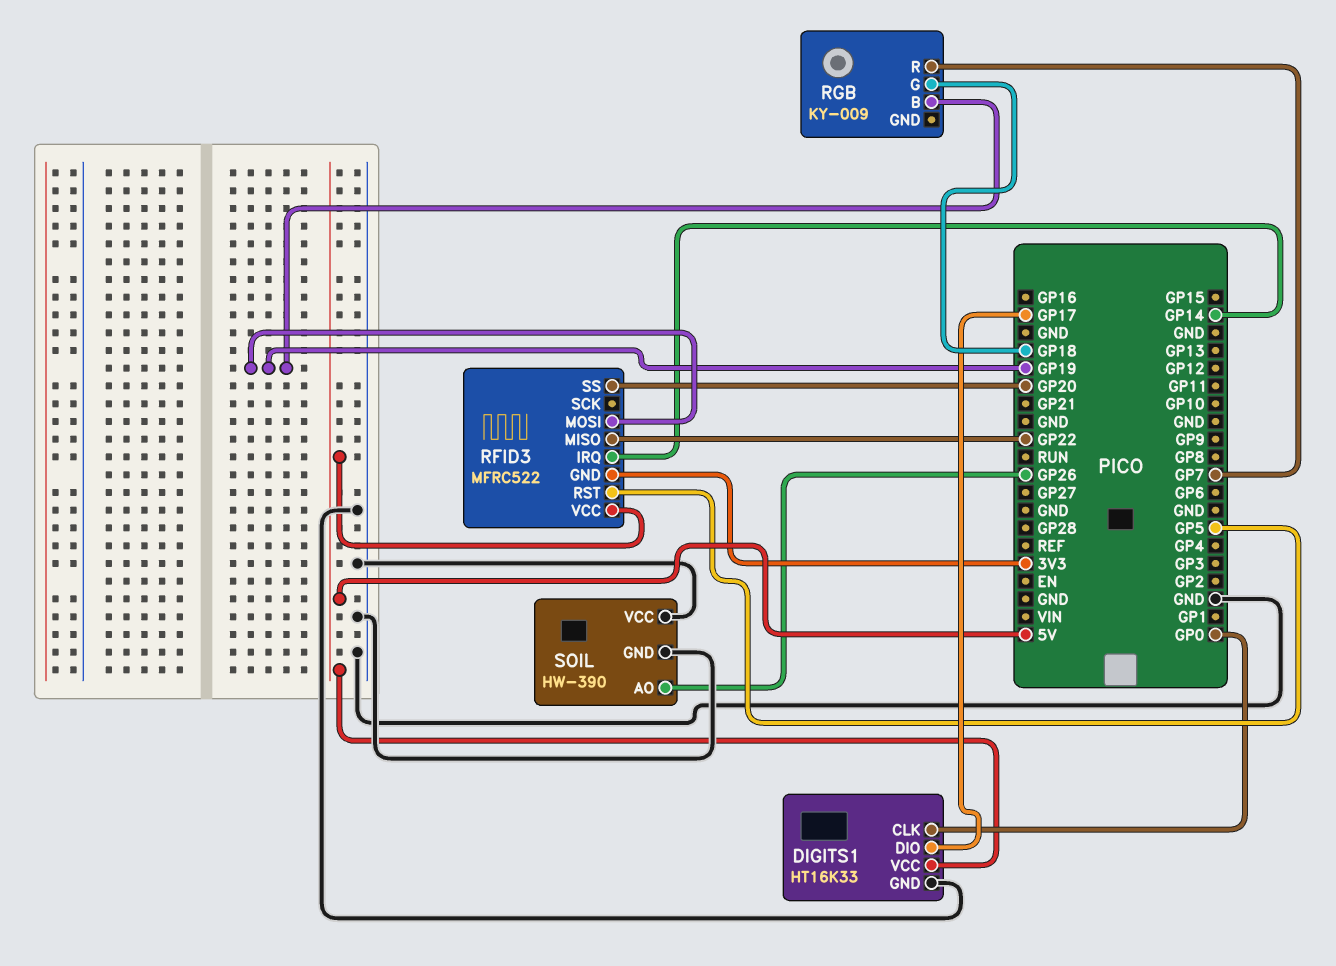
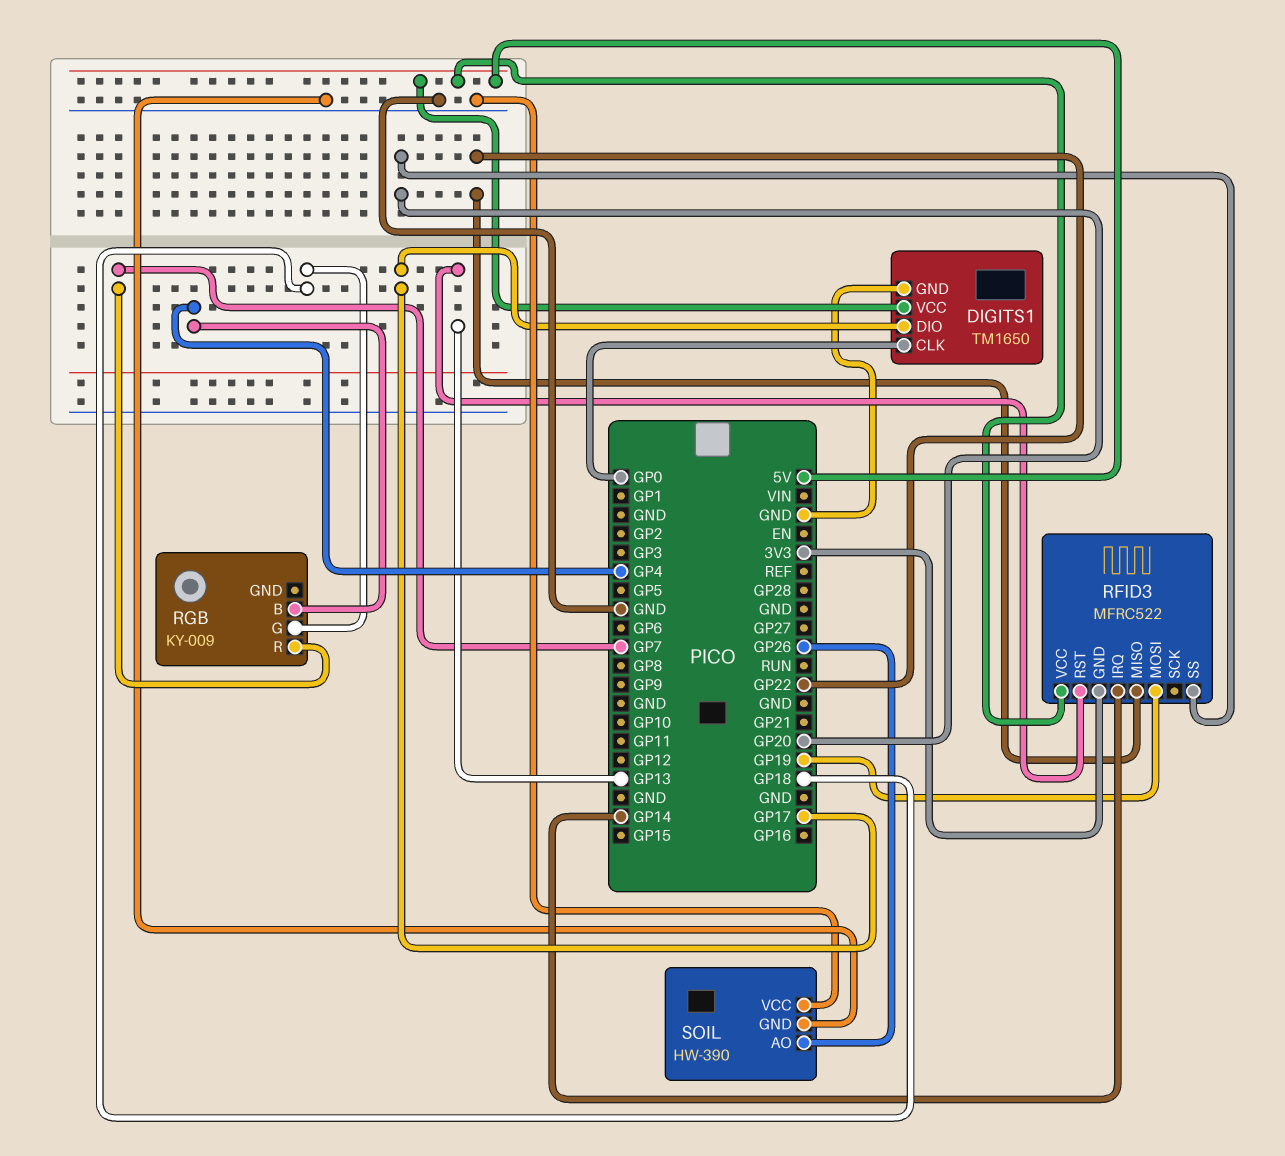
DIGITS1: HT16K33 -> TM1650
RFID3 pin RST: GP5 -> GP13
RGB pin B: GP19 -> GP4

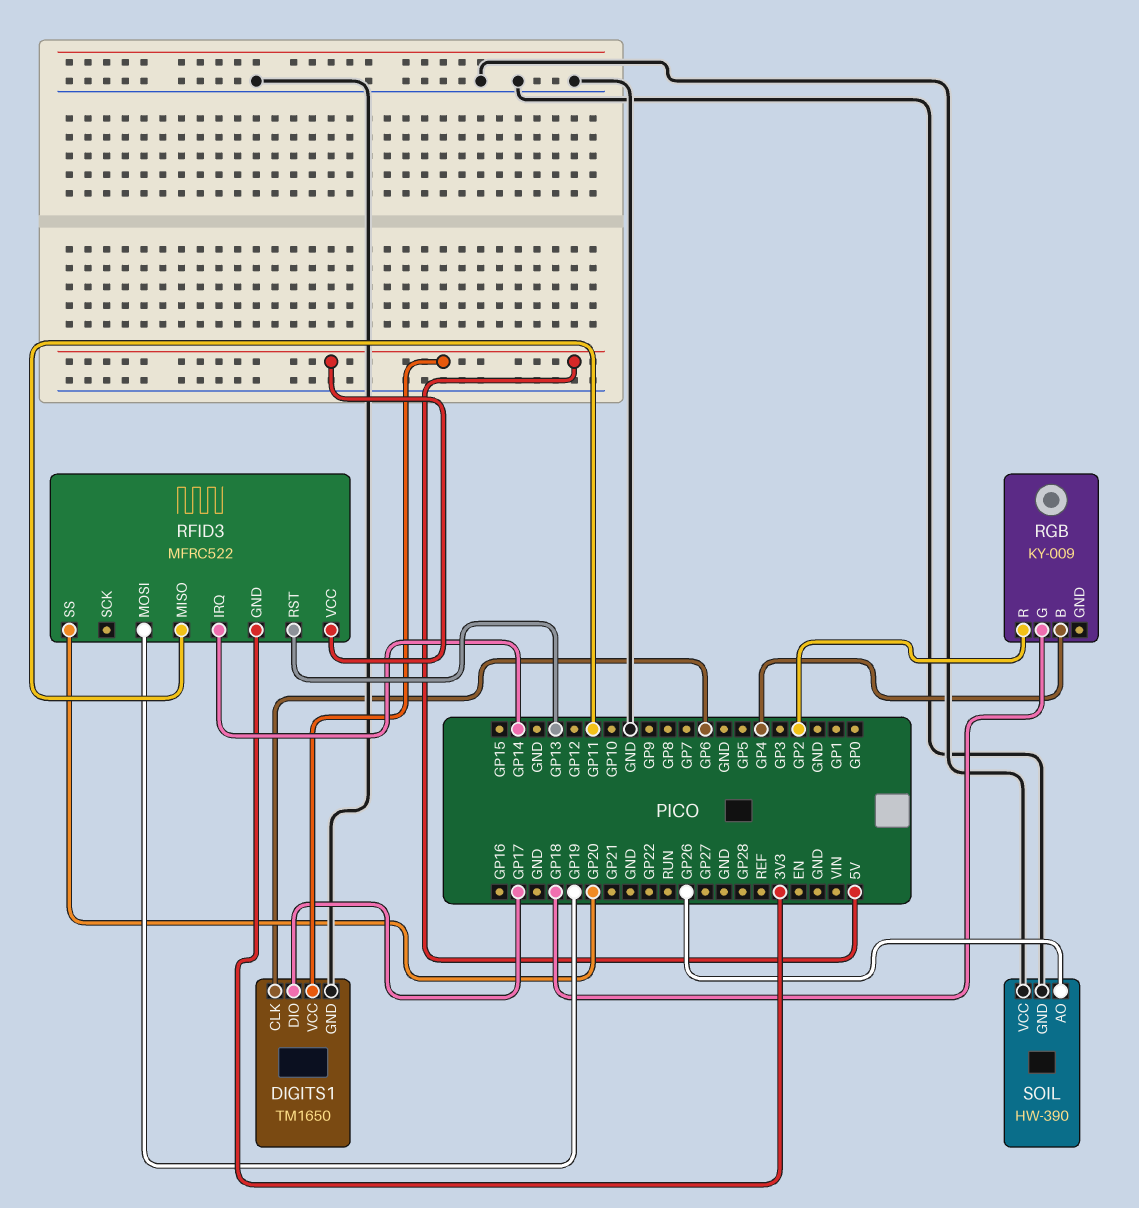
DIGITS1 pin CLK: GP0 -> GP6
RFID3 pin MISO: GP22 -> GP11
RGB pin R: GP7 -> GP2

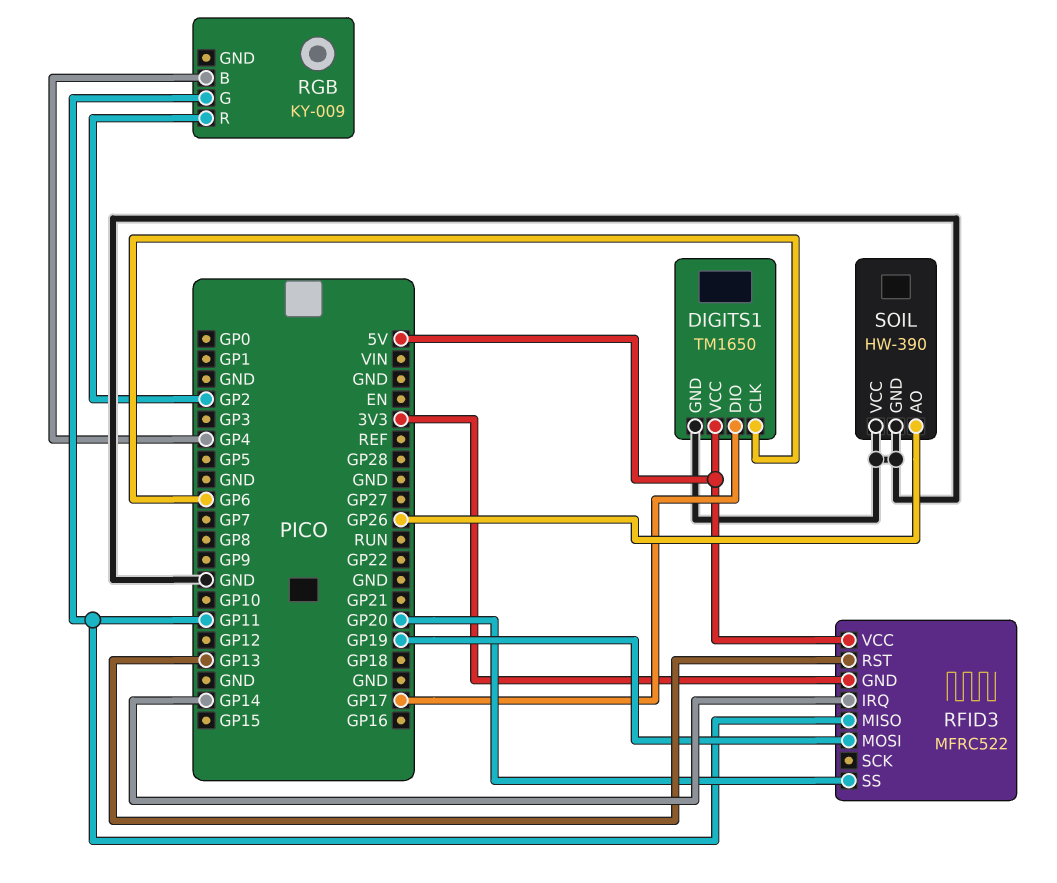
RGB pin G: GP18 -> GP11

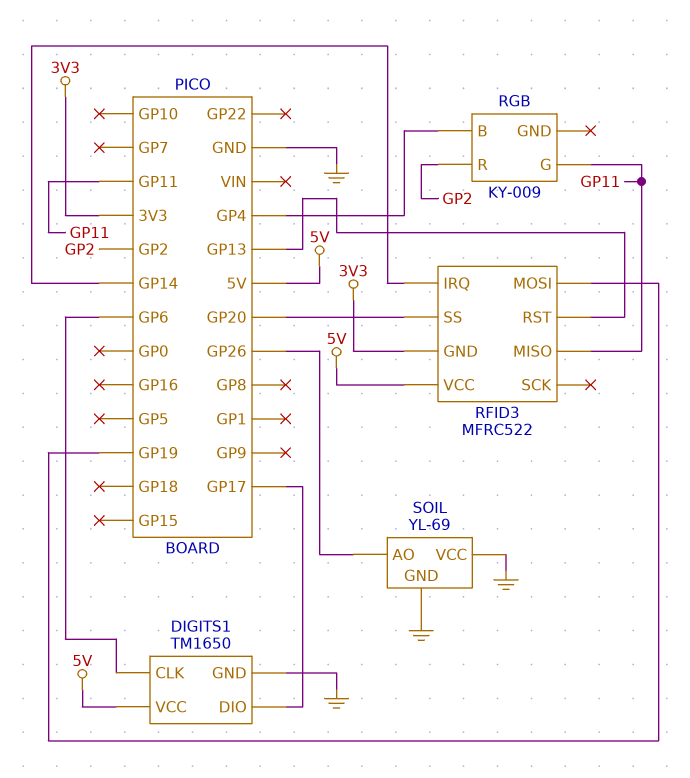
SOIL: HW-390 -> YL-69

